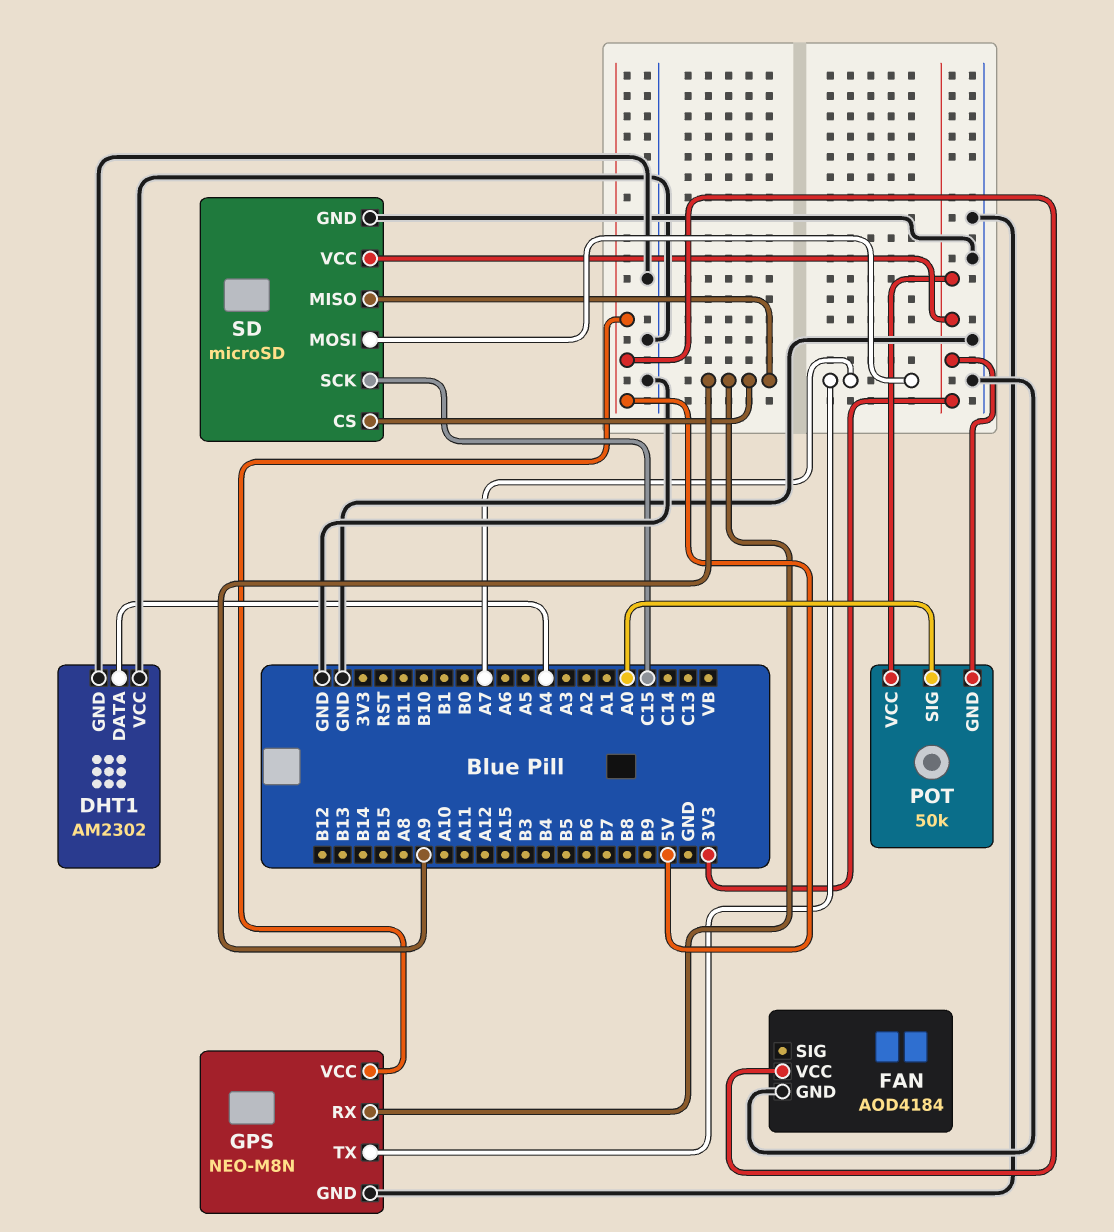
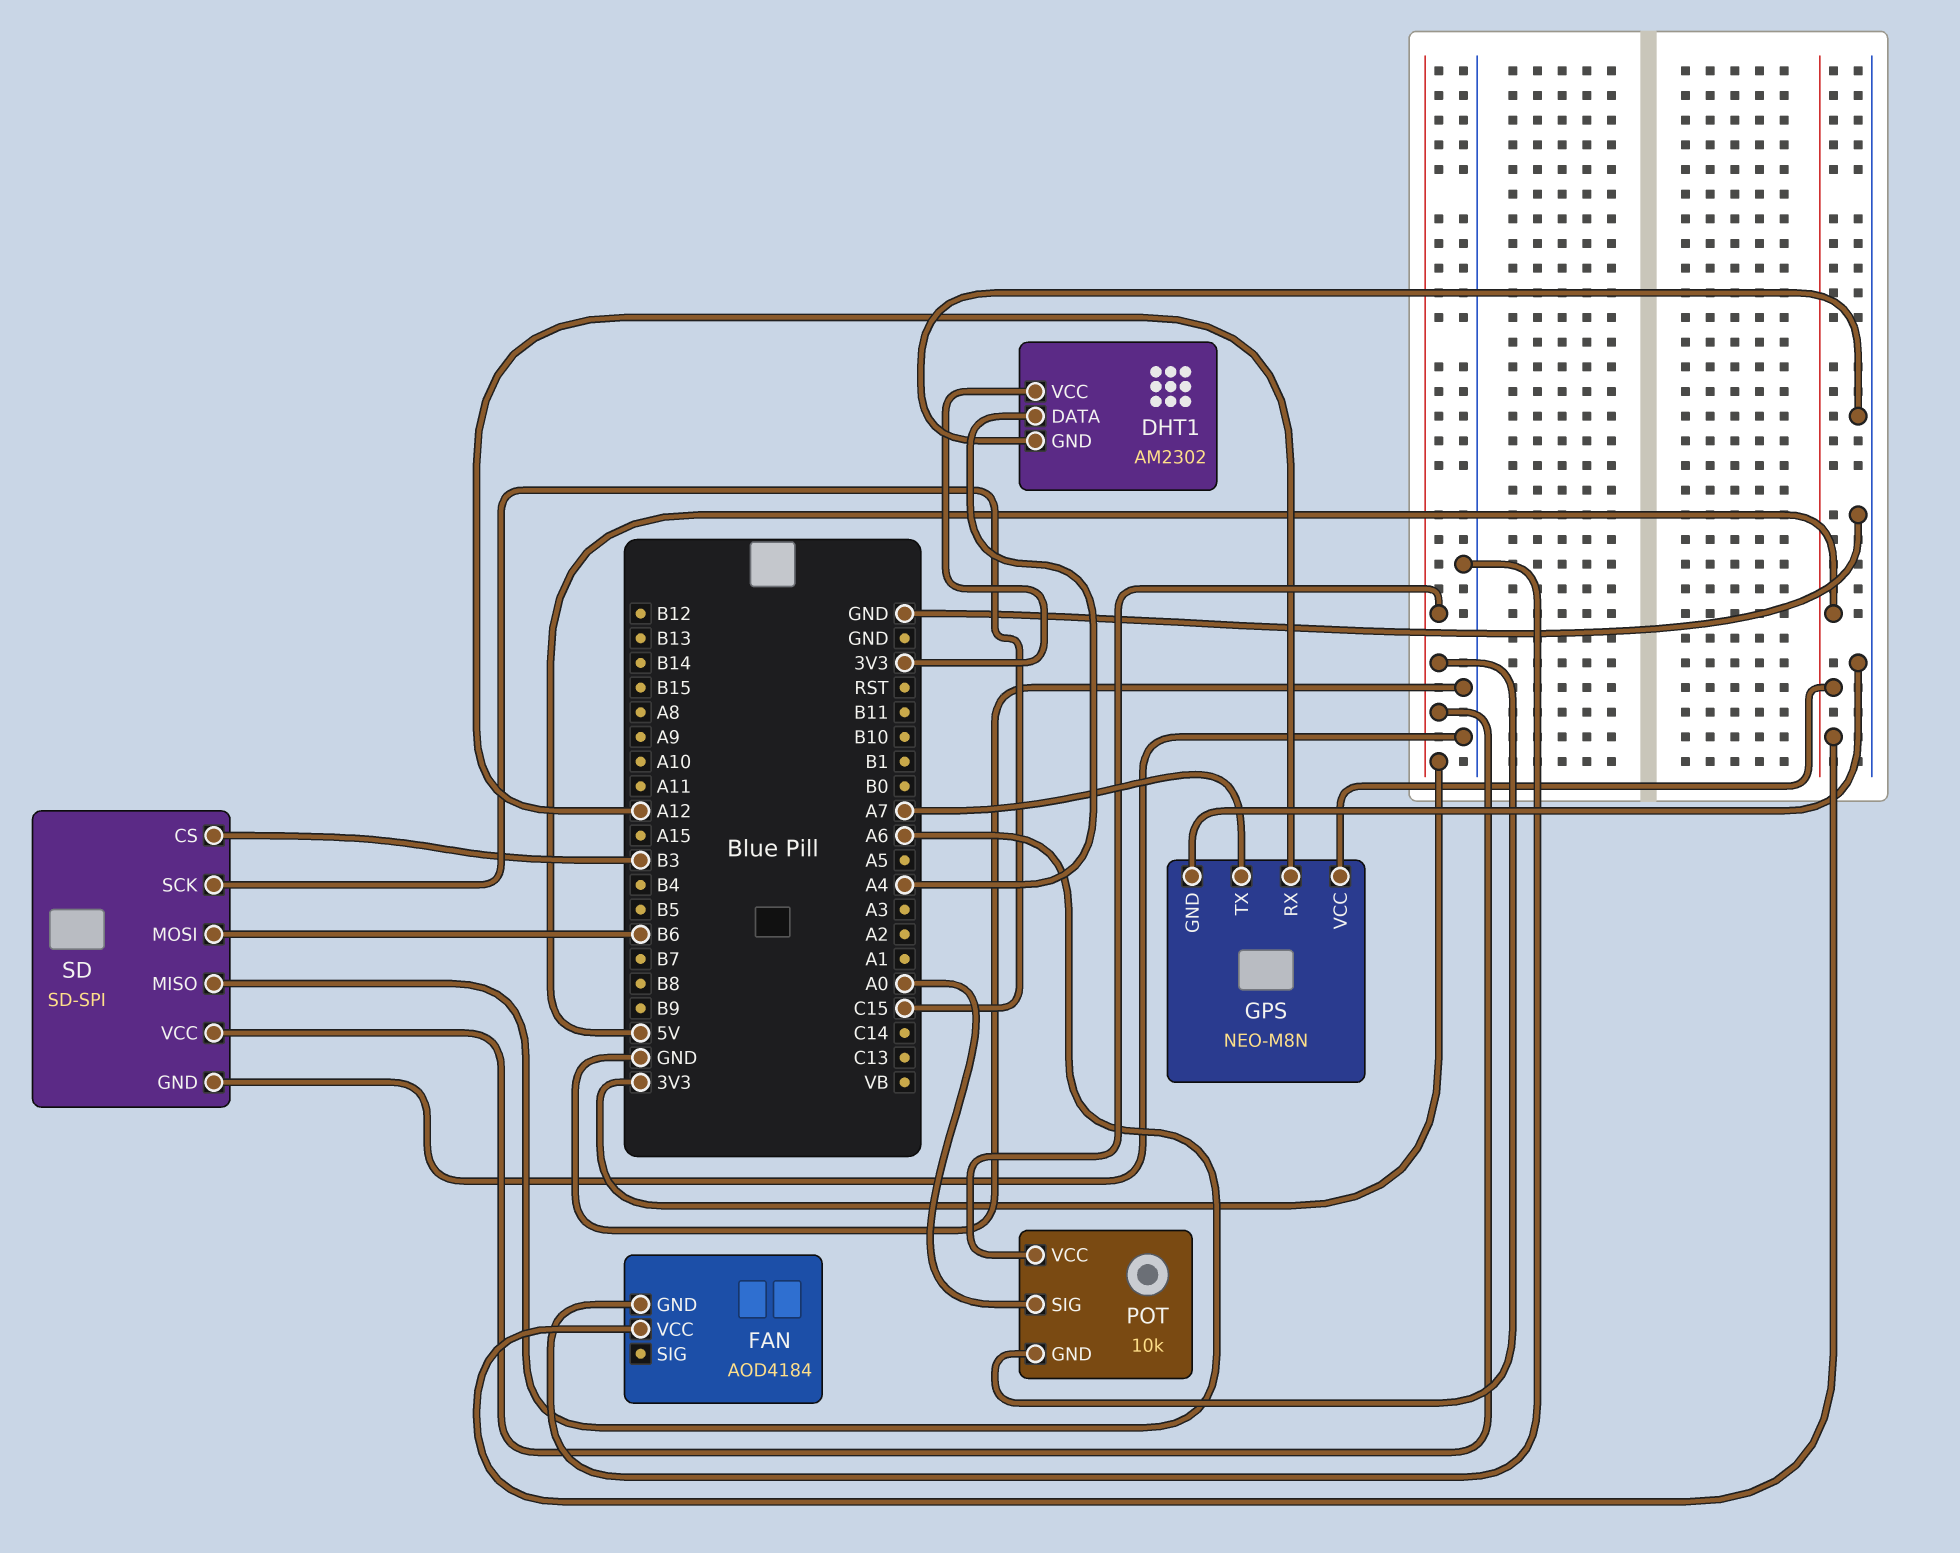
DHT1 pin VCC: GND -> 3V3
GPS pin RX: A9 -> A12
POT: 50k -> 10k
SD: microSD -> SD-SPI
SD pin CS: A9 -> B3
SD pin MISO: A9 -> A6
SD pin MOSI: A7 -> B6

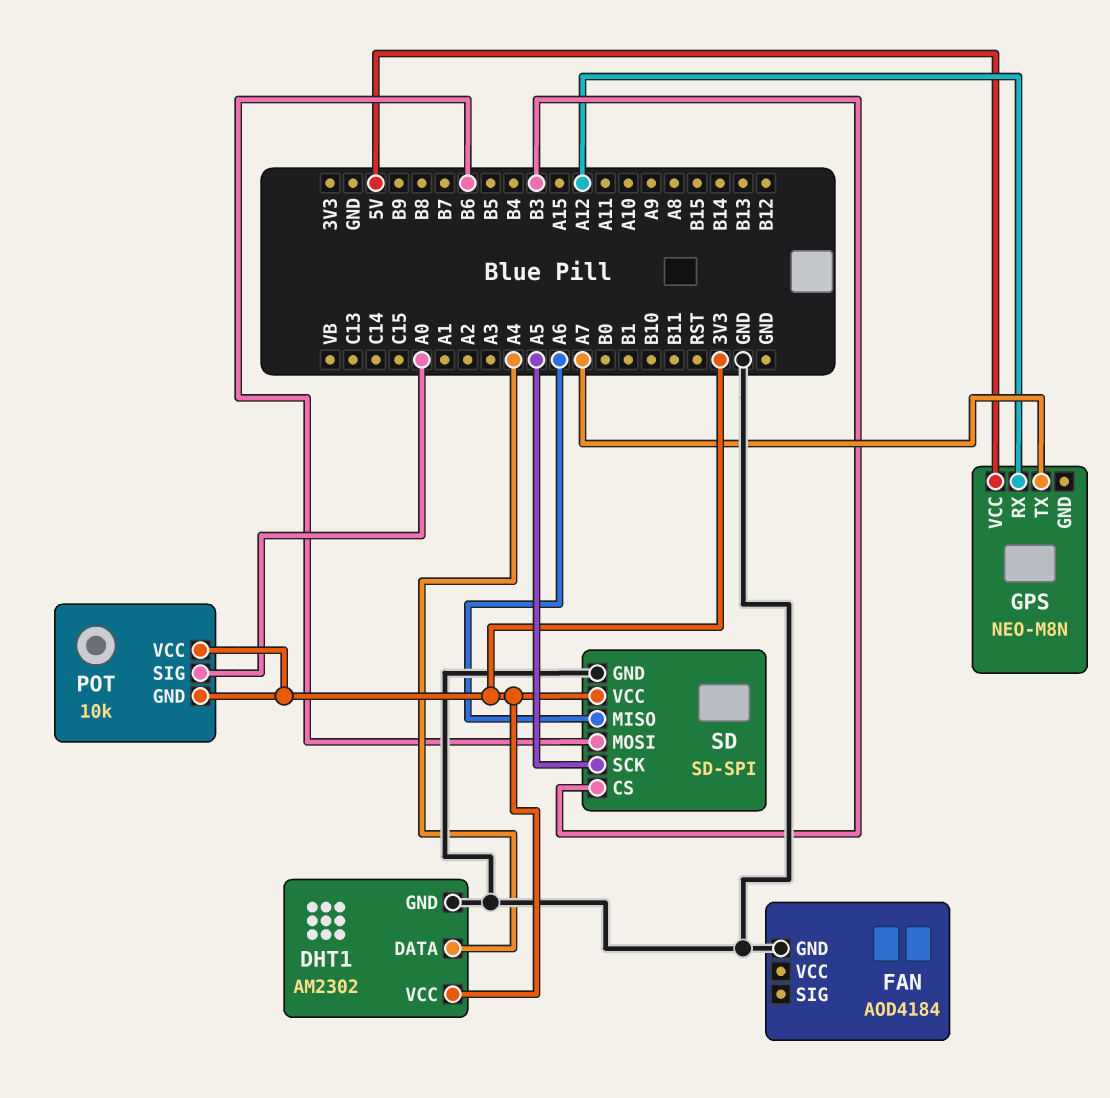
FAN pin VCC: 5V -> none
GPS pin GND: GND -> none
SD pin SCK: C15 -> A5

